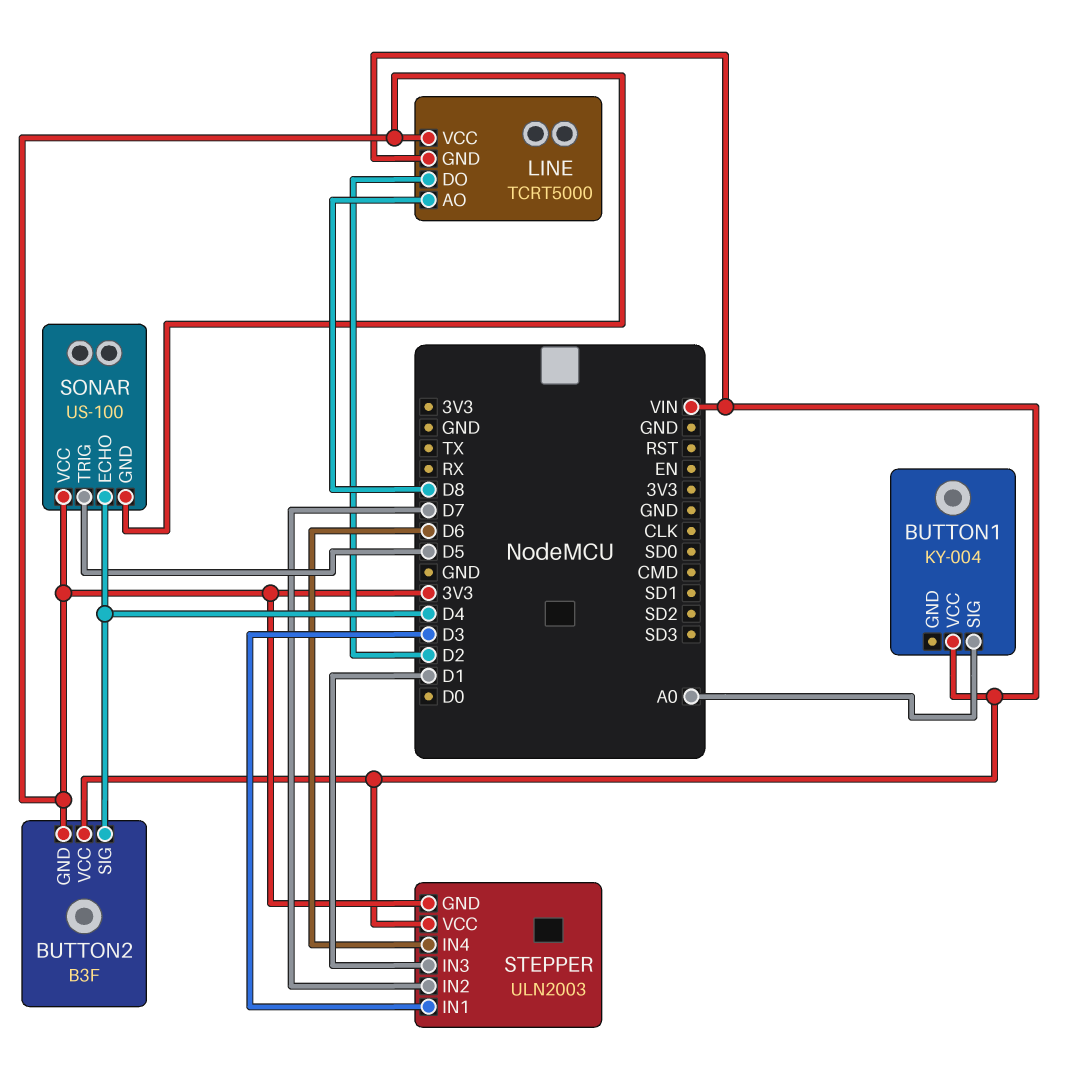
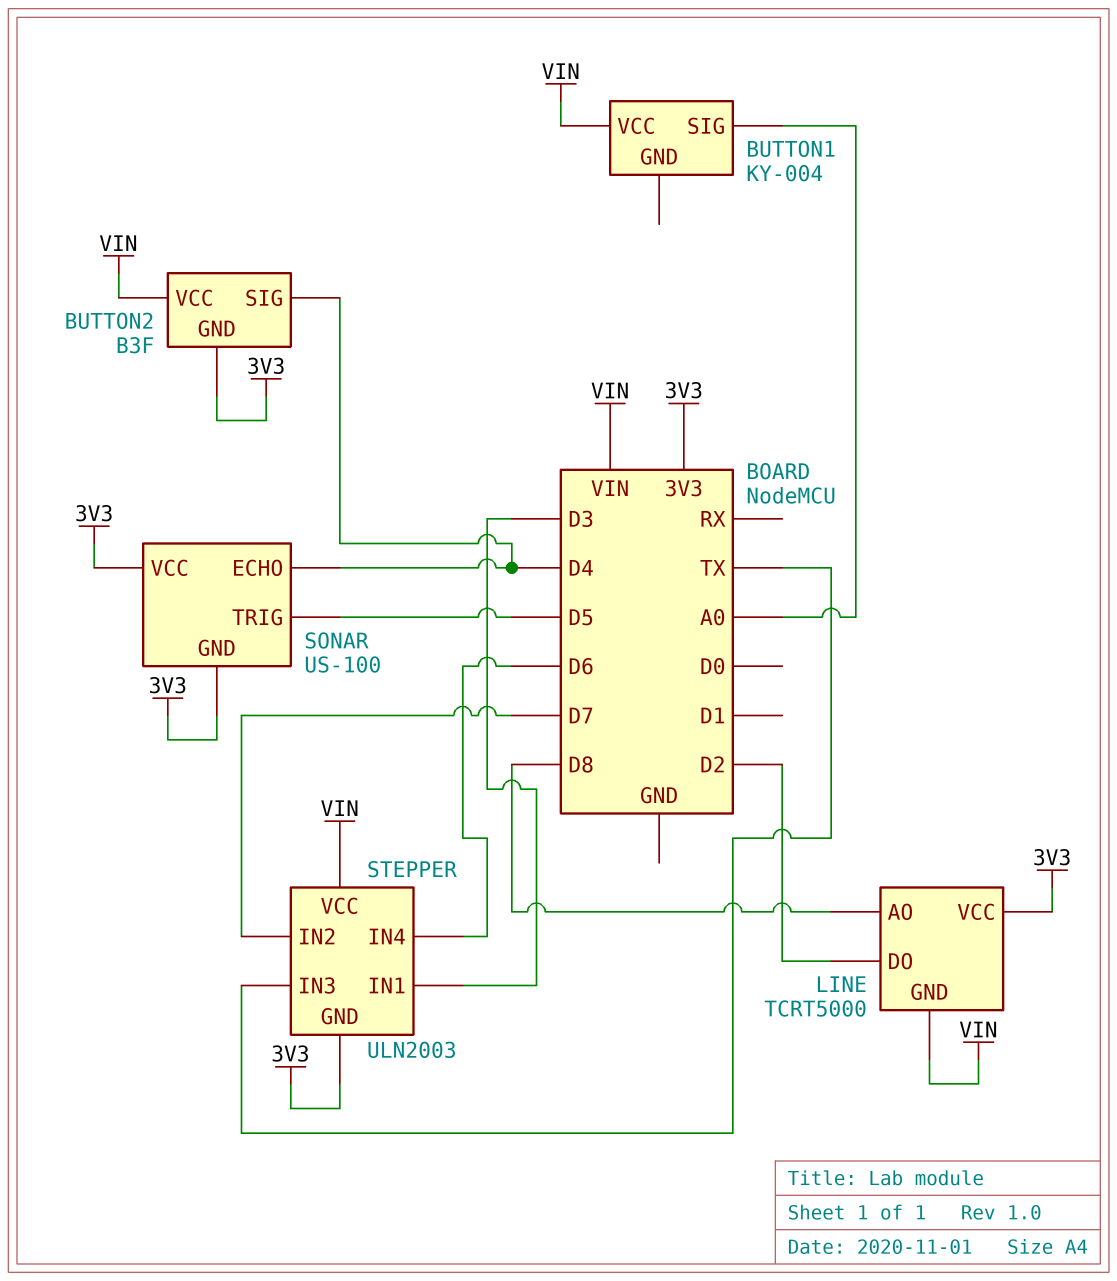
STEPPER pin IN3: D1 -> TX

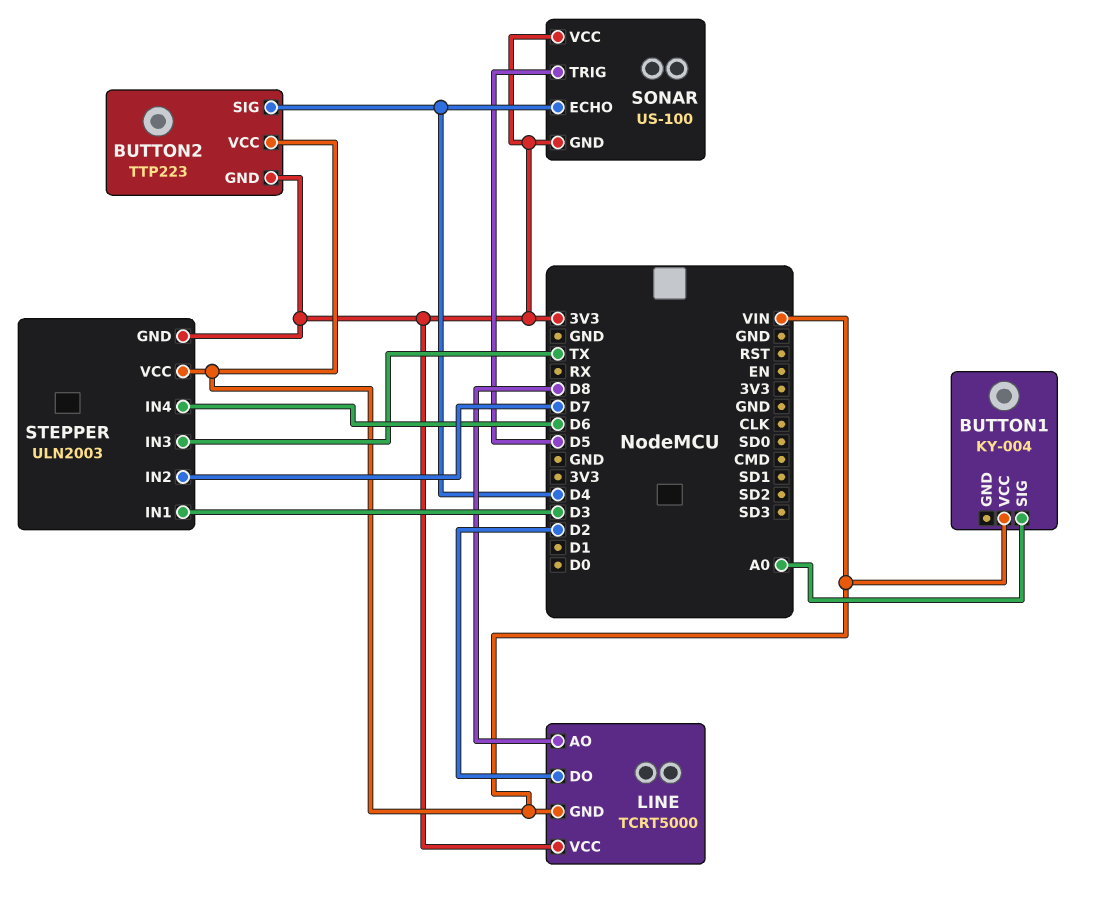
BUTTON2: B3F -> TTP223

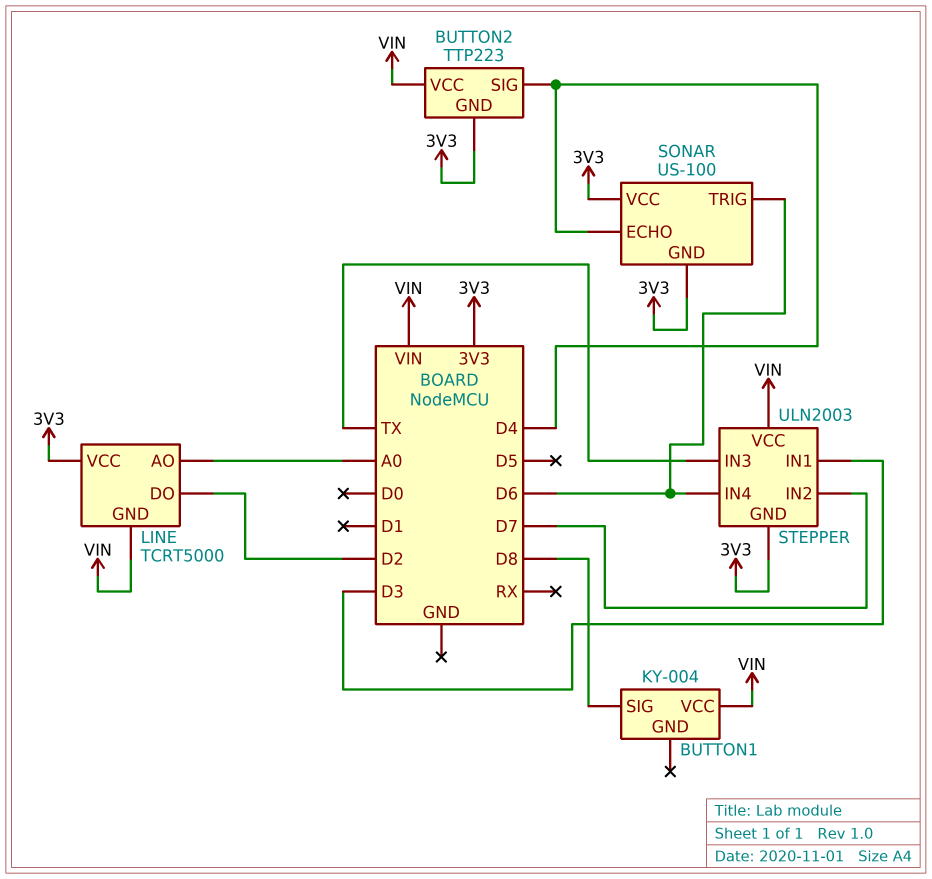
BUTTON1 pin SIG: A0 -> D8
LINE pin AO: D8 -> A0
SONAR pin TRIG: D5 -> D6

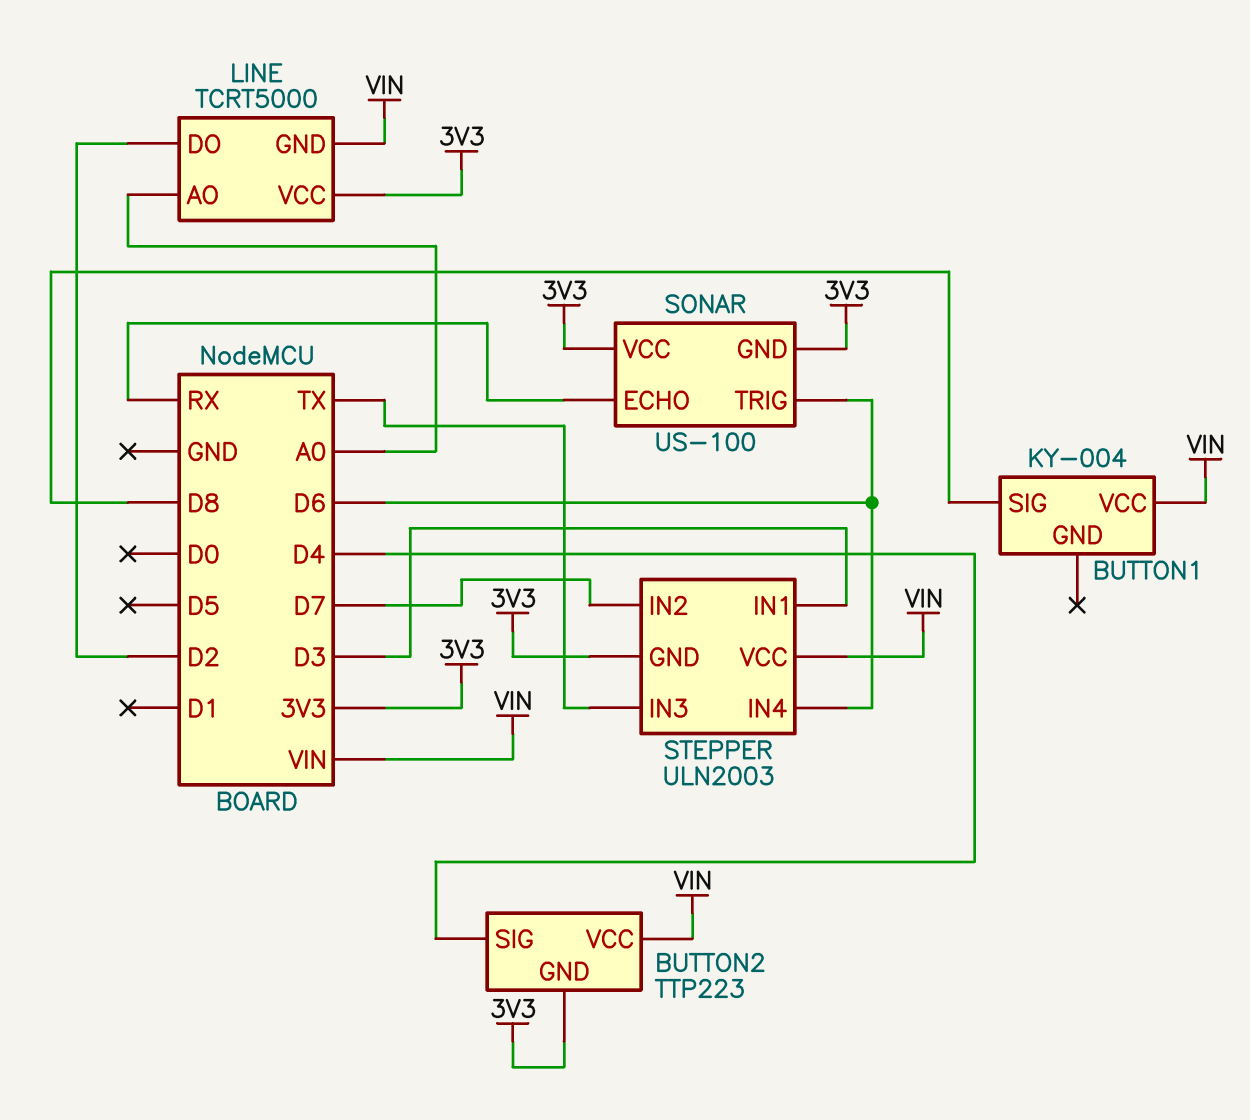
SONAR pin ECHO: D4 -> RX

